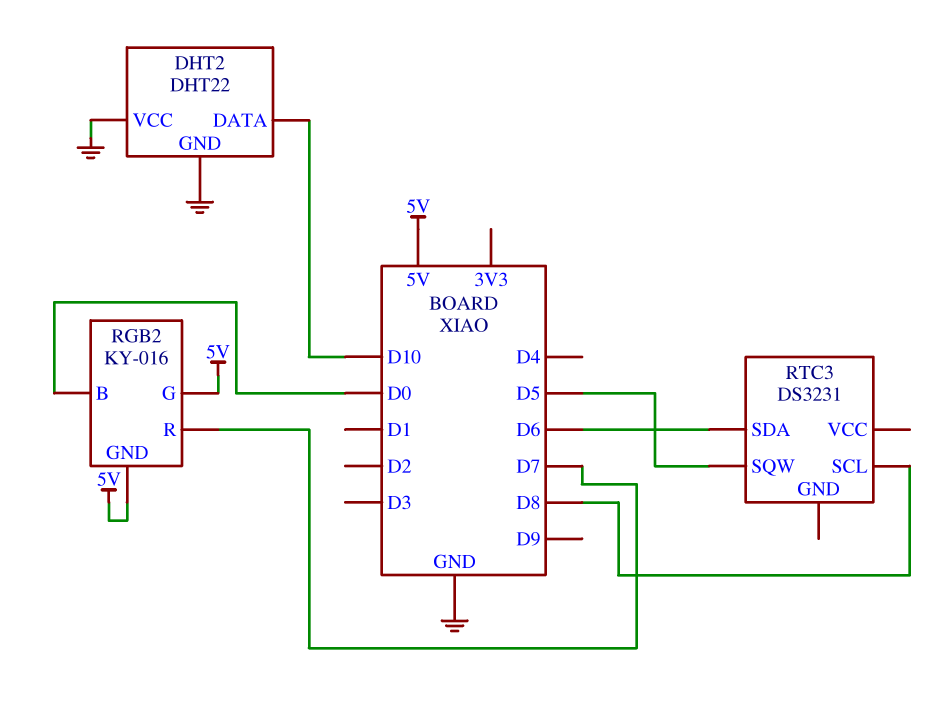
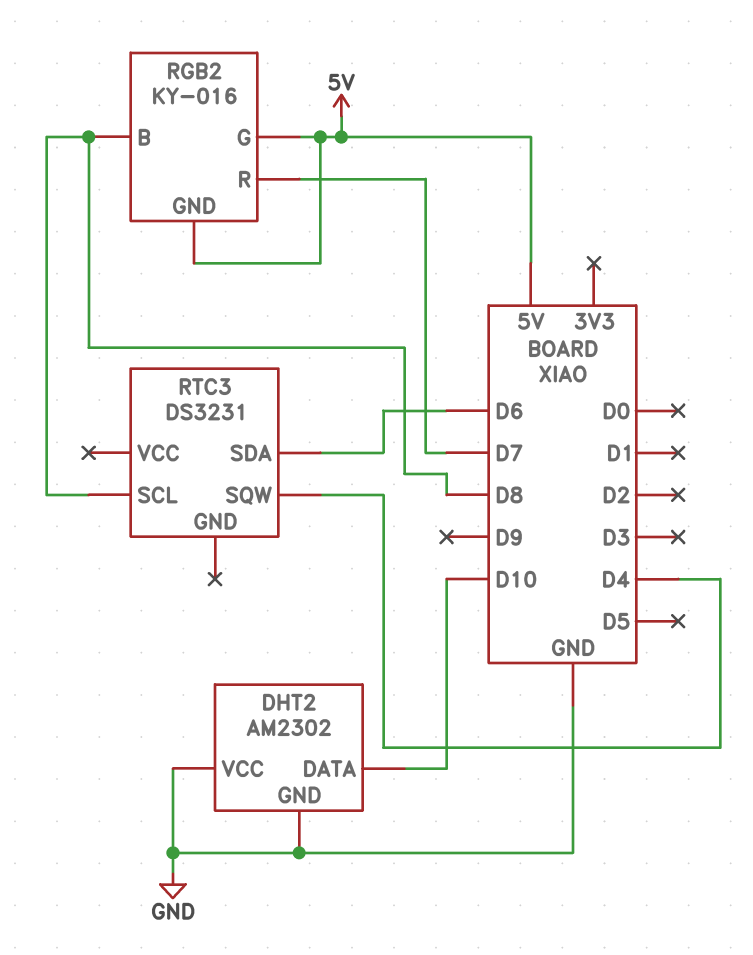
DHT2: DHT22 -> AM2302
RGB2 pin B: D0 -> D8
RTC3 pin SQW: D5 -> D4

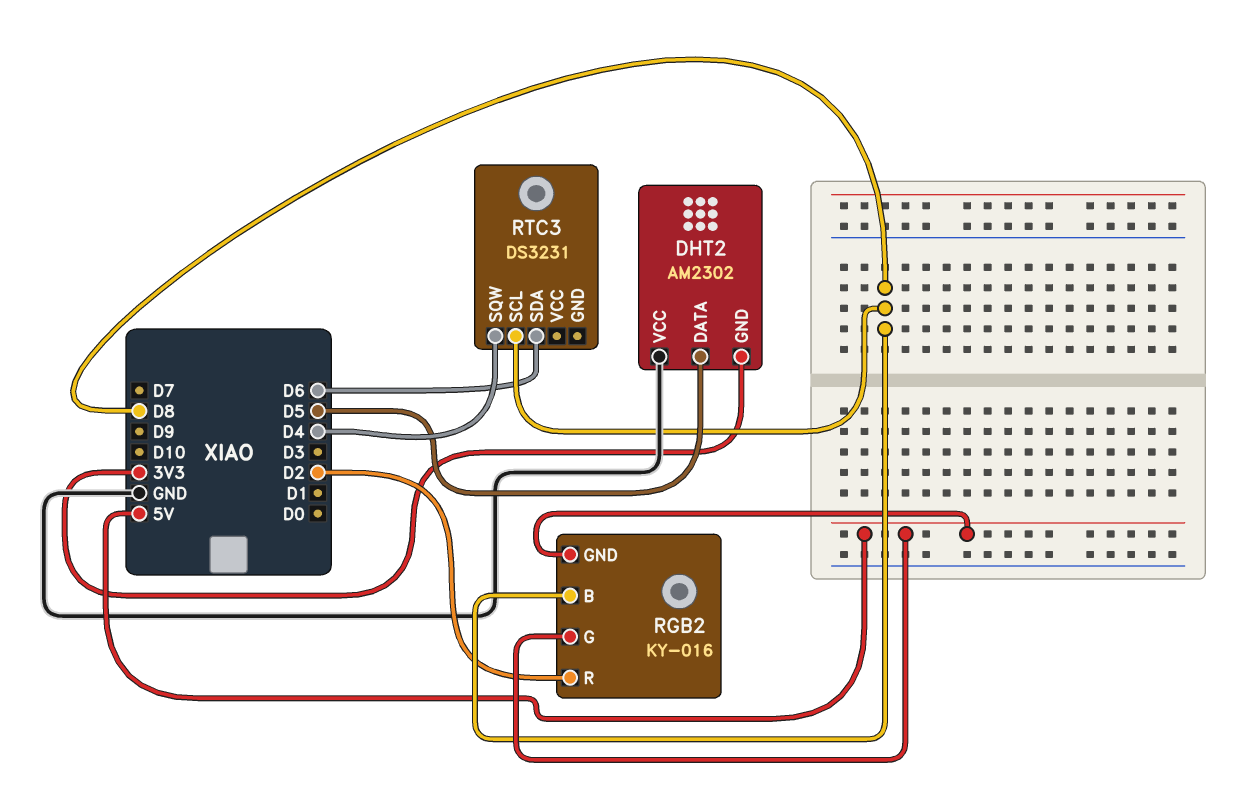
DHT2 pin DATA: D10 -> D5
DHT2 pin GND: GND -> 3V3
RGB2 pin R: D7 -> D2

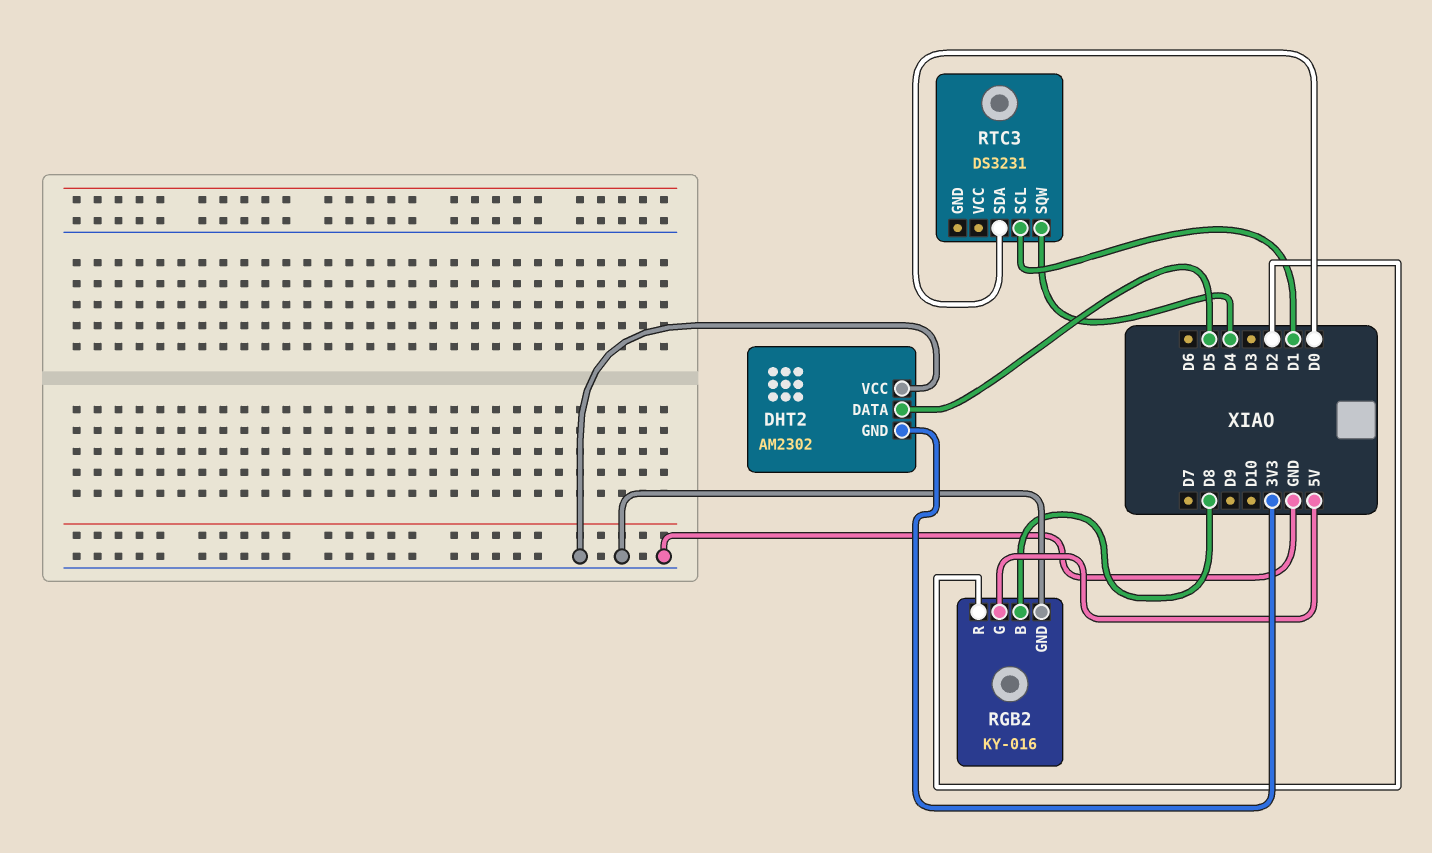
RGB2 pin GND: 5V -> GND
RTC3 pin SCL: D8 -> D1
RTC3 pin SDA: D6 -> D0

